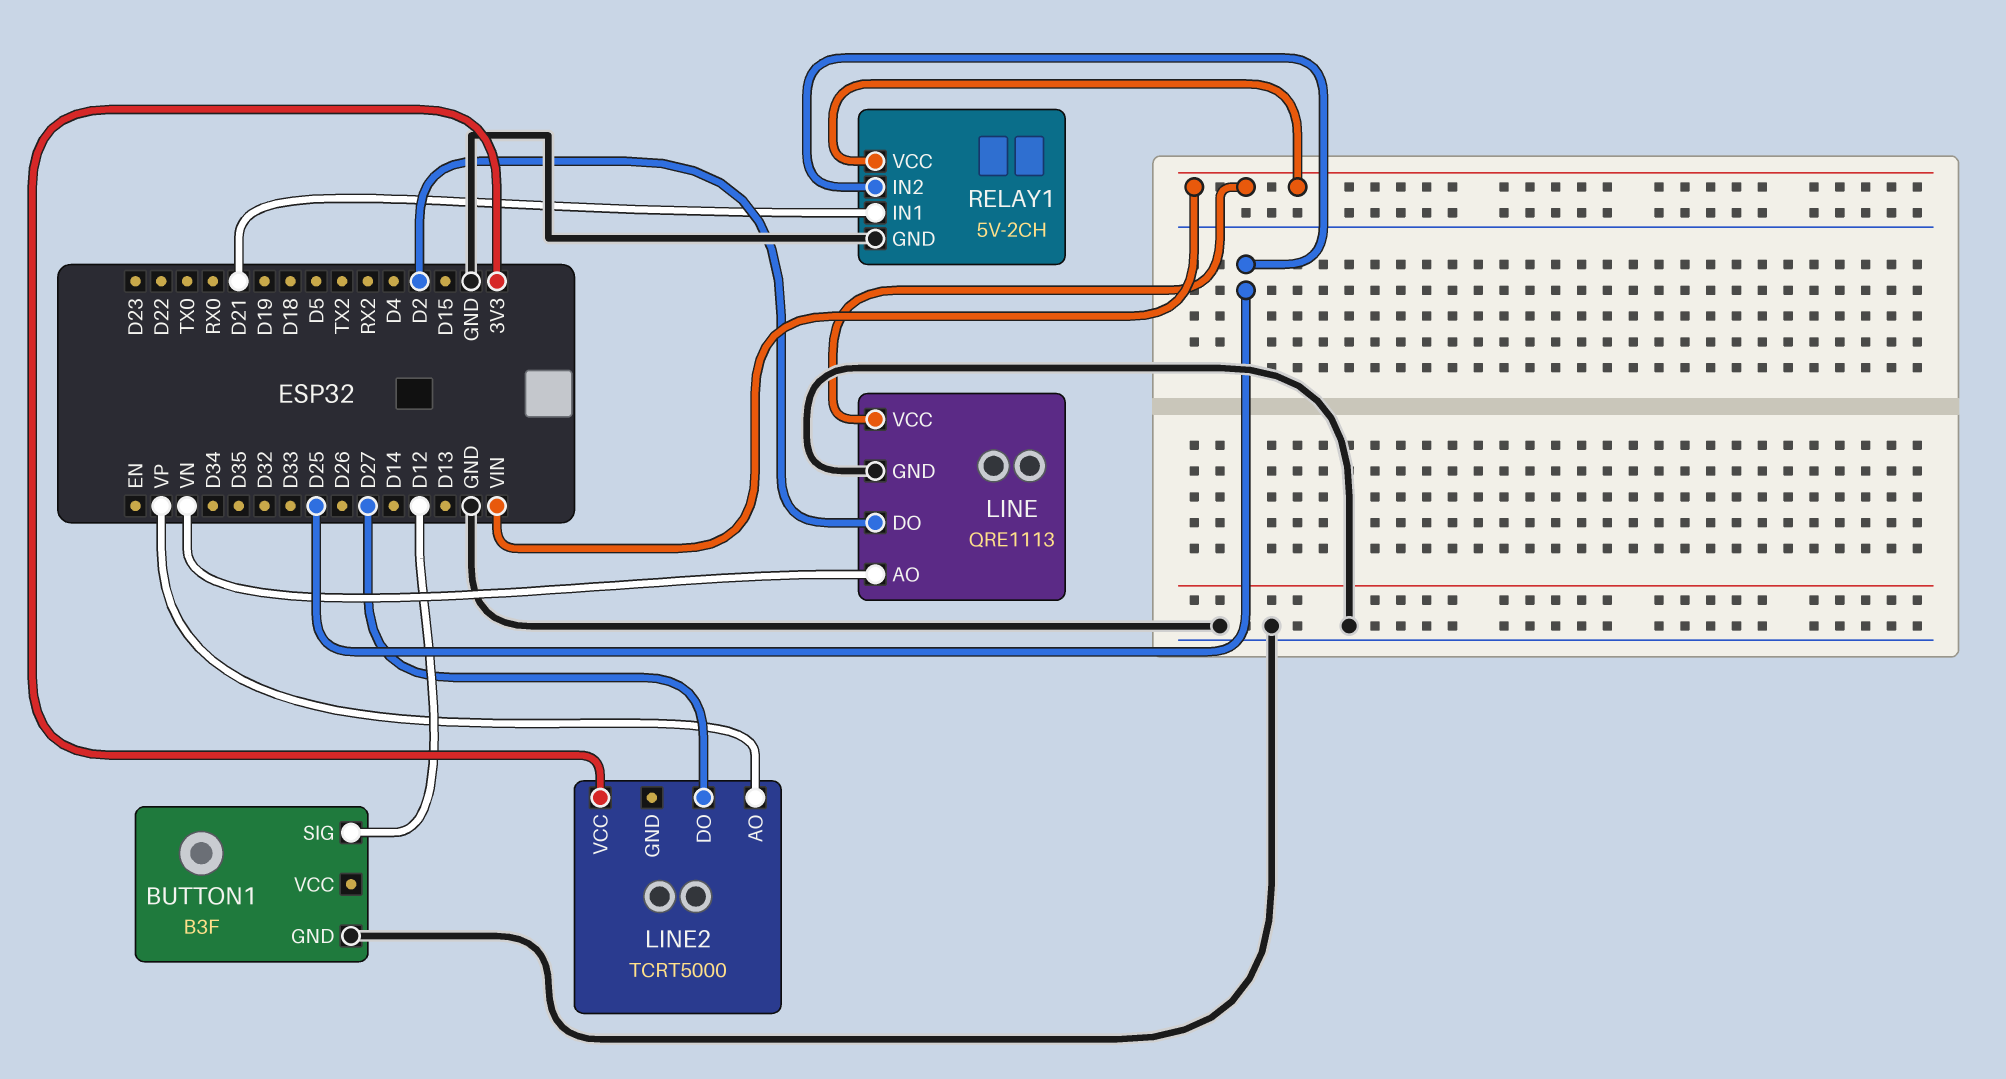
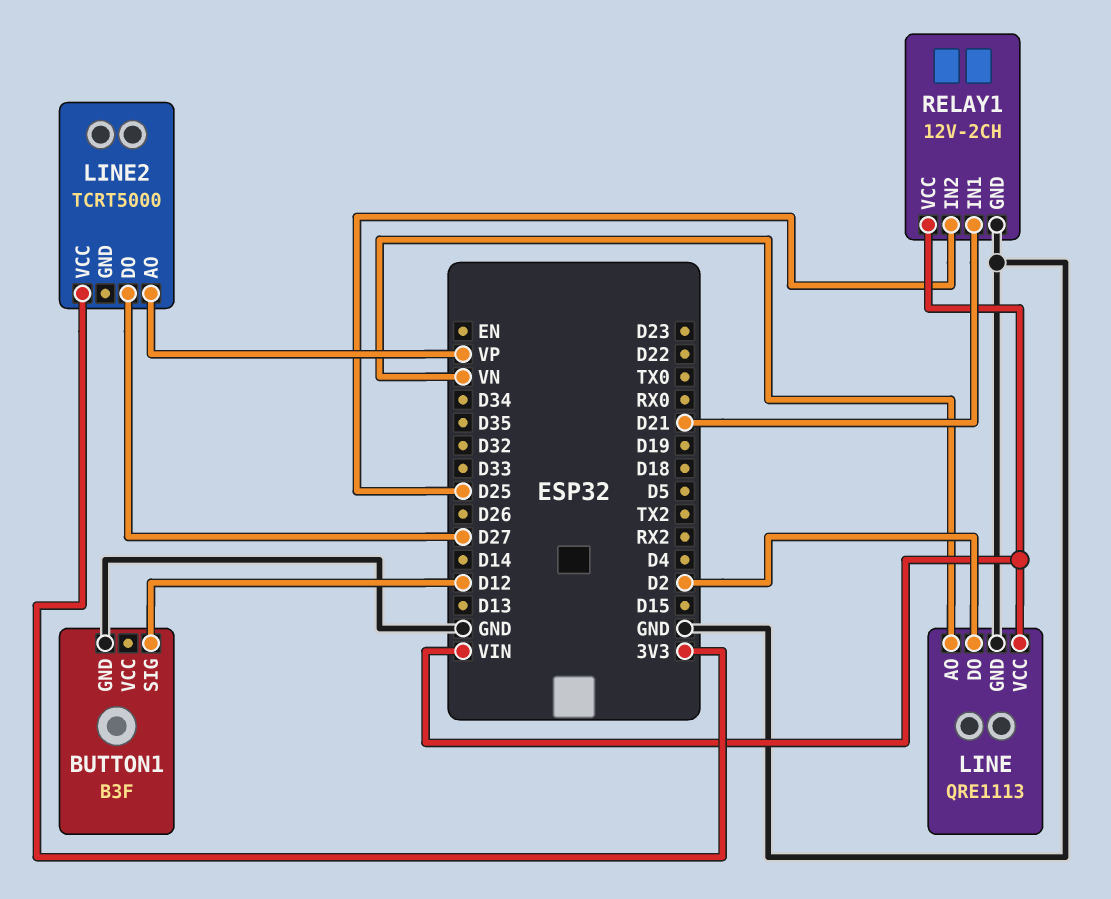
RELAY1: 5V-2CH -> 12V-2CH

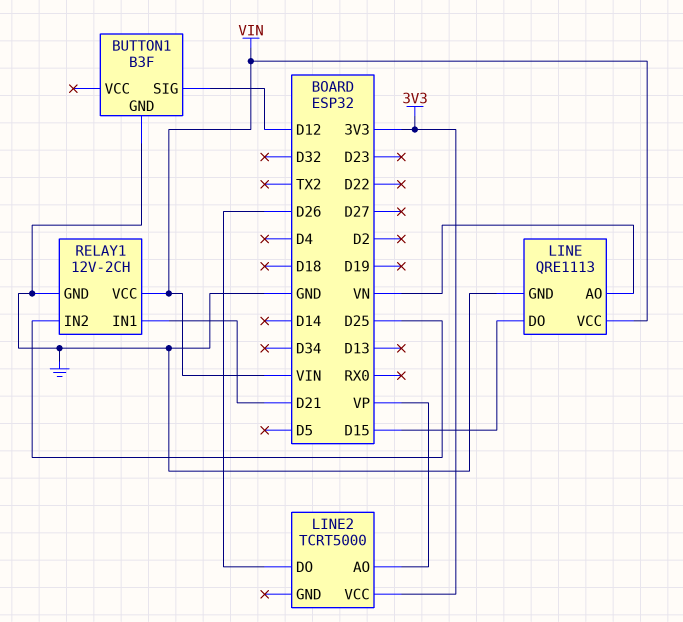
LINE pin DO: D2 -> D15
LINE2 pin DO: D27 -> D26

